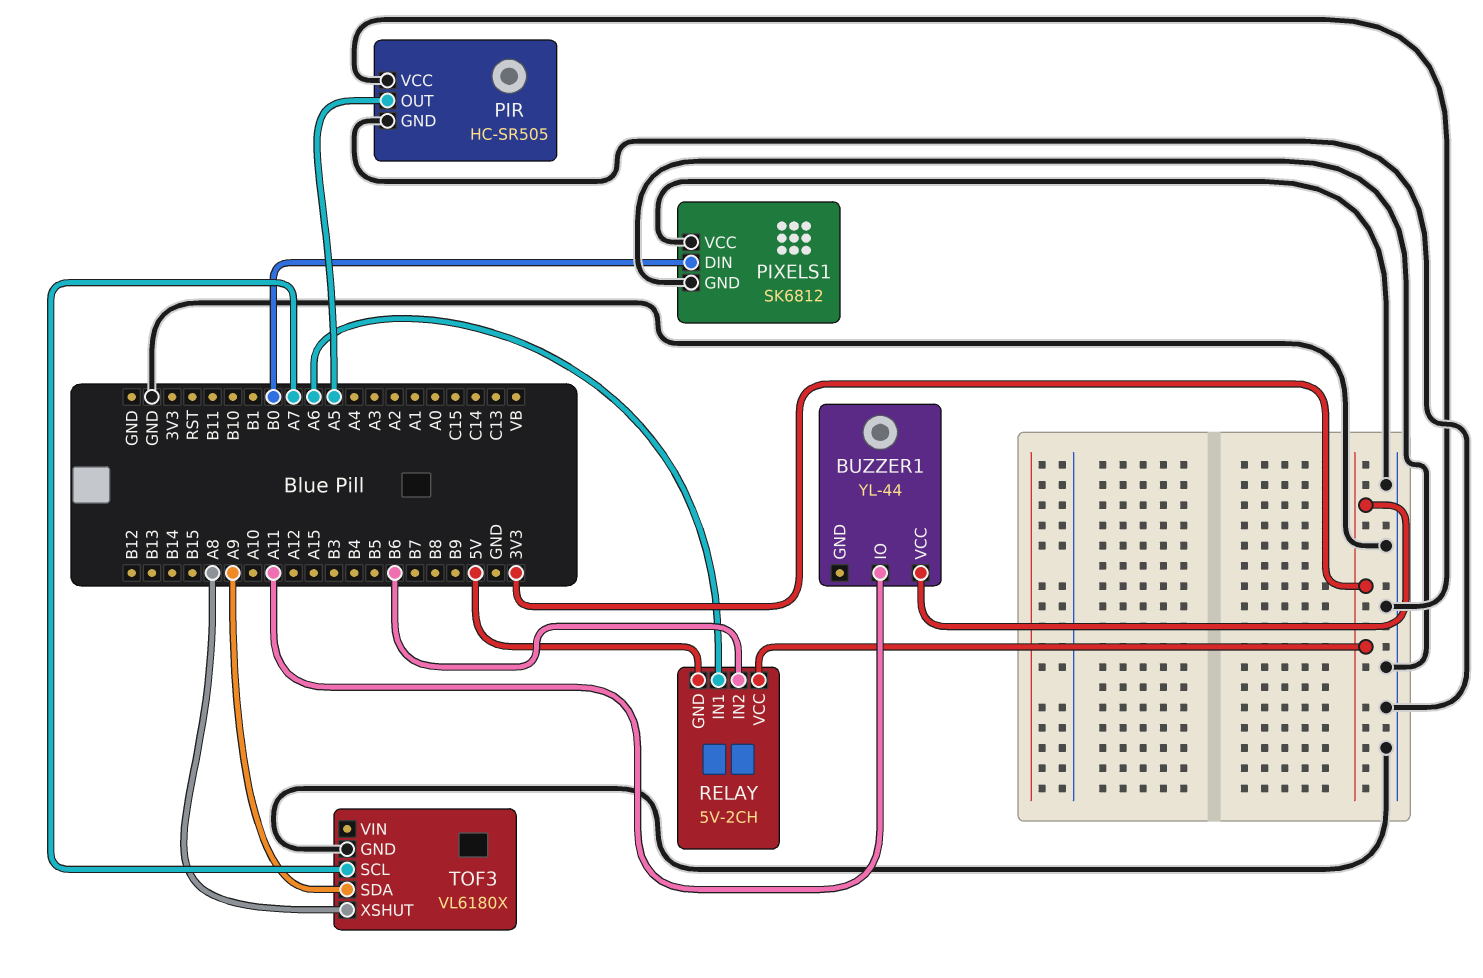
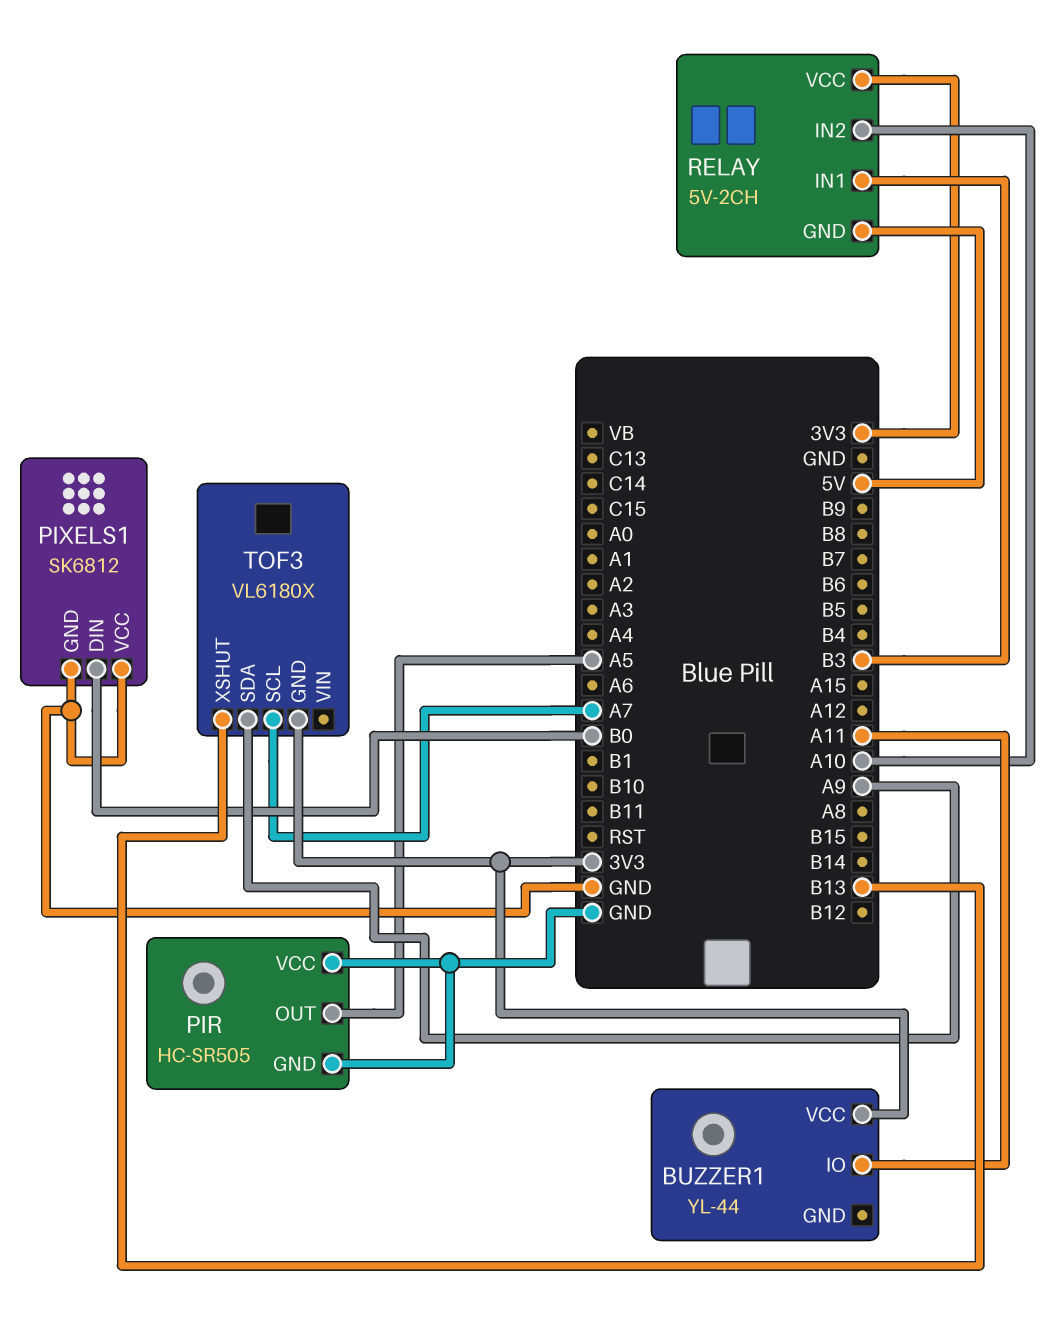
RELAY pin IN1: A6 -> B3
RELAY pin IN2: B6 -> A10
TOF3 pin GND: GND -> 3V3
TOF3 pin XSHUT: A8 -> B13

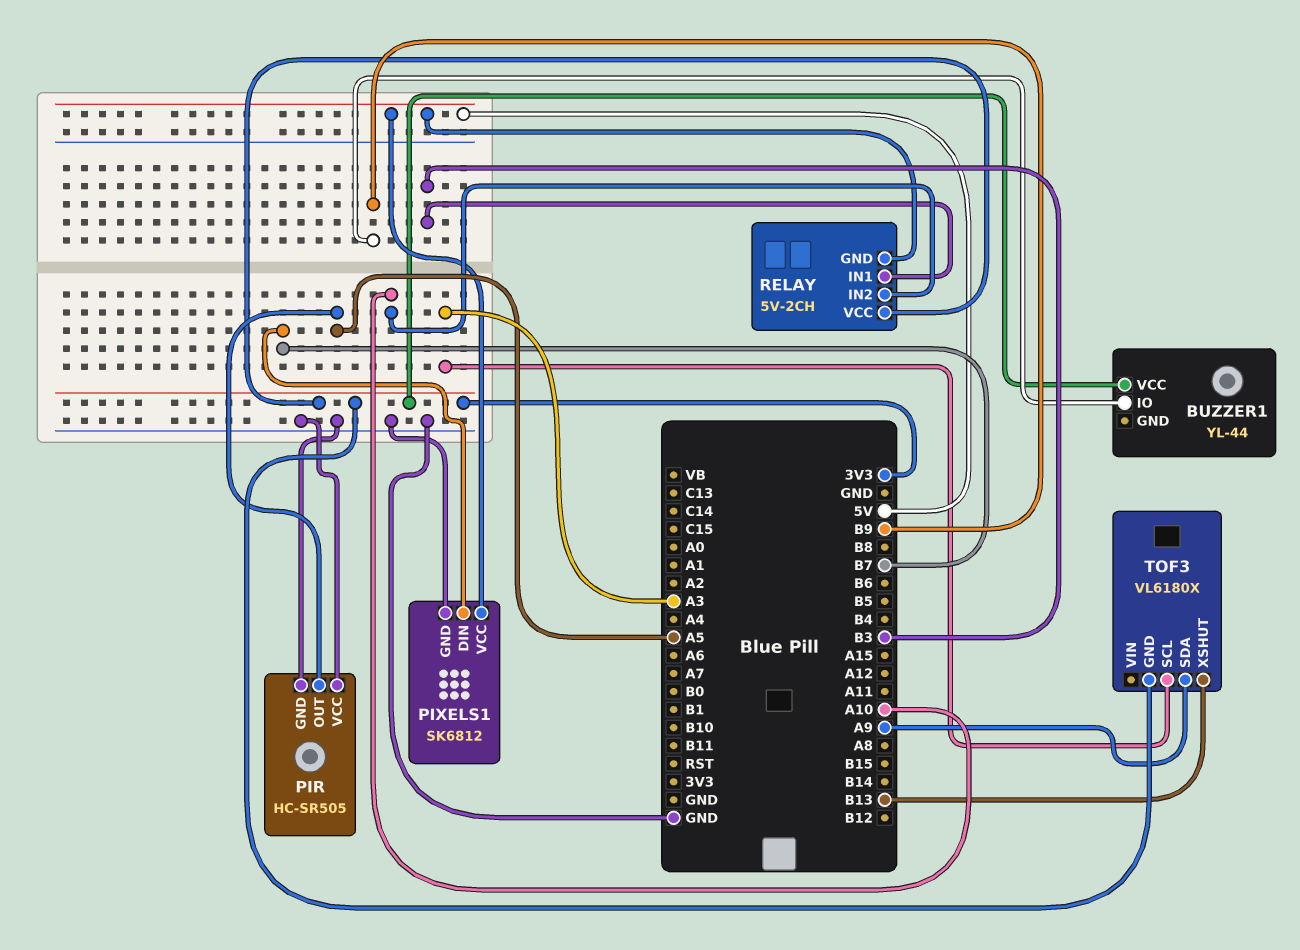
BUZZER1 pin IO: A11 -> B9
PIXELS1 pin DIN: B0 -> B7
PIXELS1 pin VCC: GND -> 5V
TOF3 pin SCL: A7 -> A3

